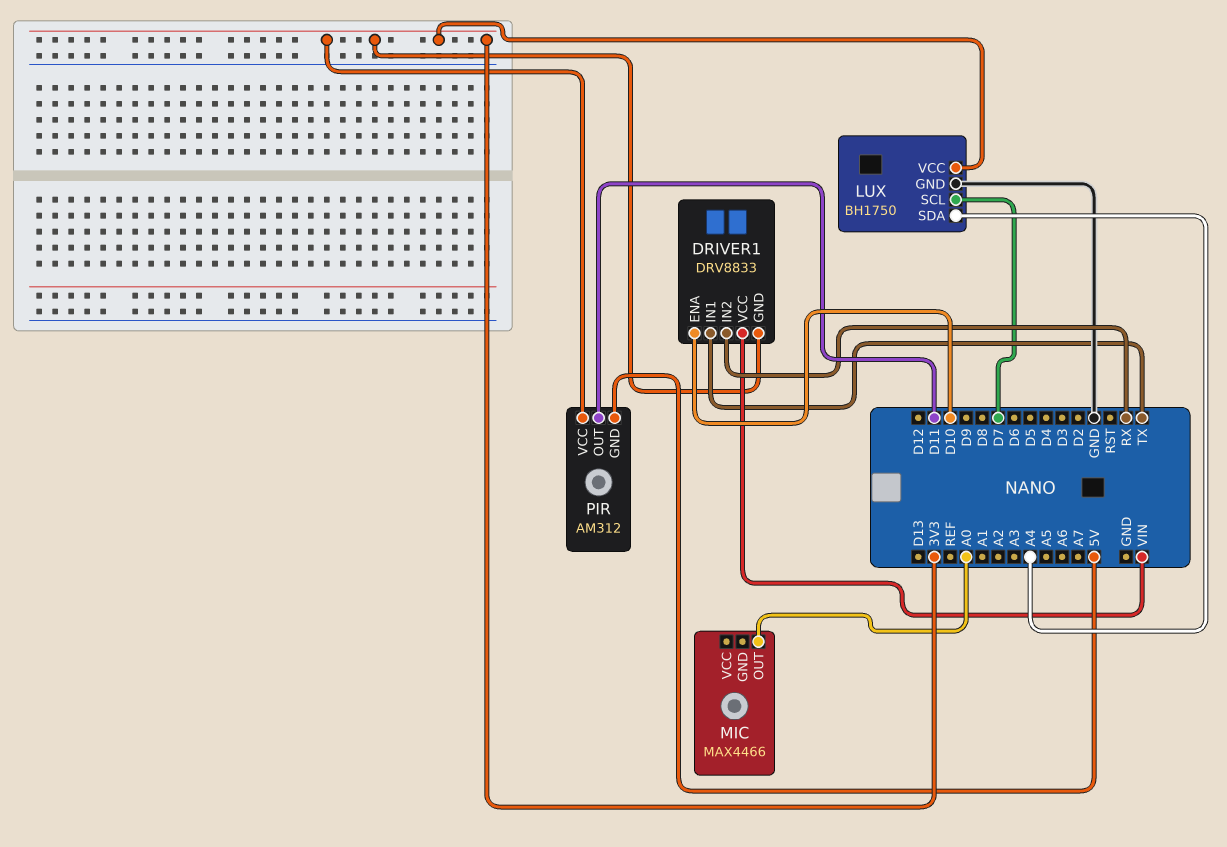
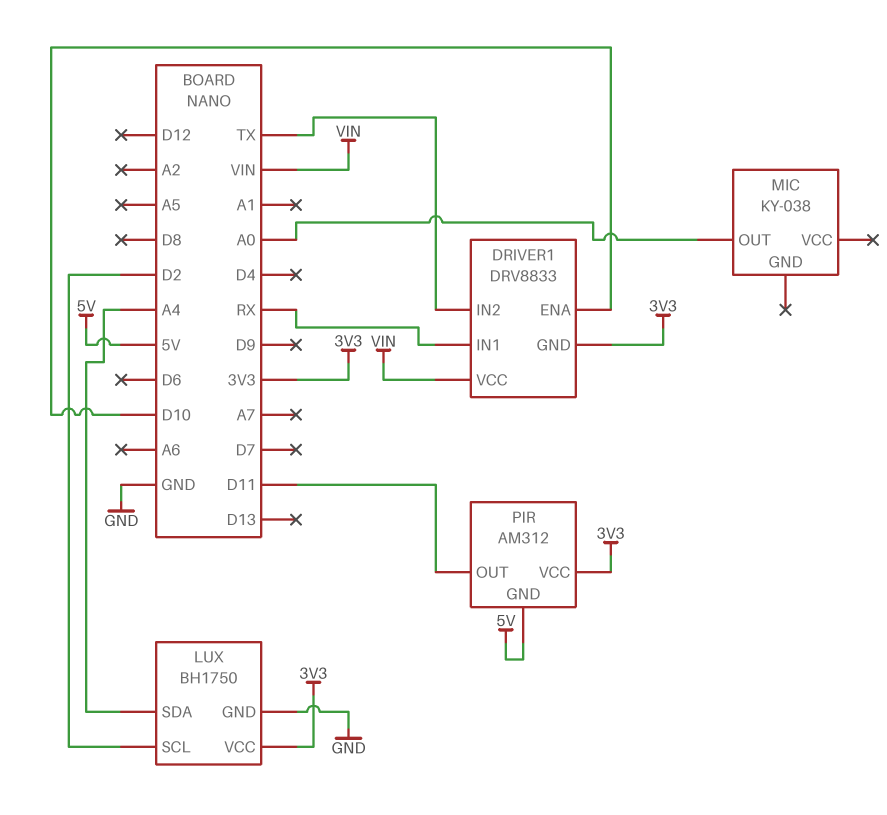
DRIVER1 pin IN1: TX -> RX
DRIVER1 pin IN2: RX -> TX
LUX pin SCL: D7 -> D2
MIC: MAX4466 -> KY-038

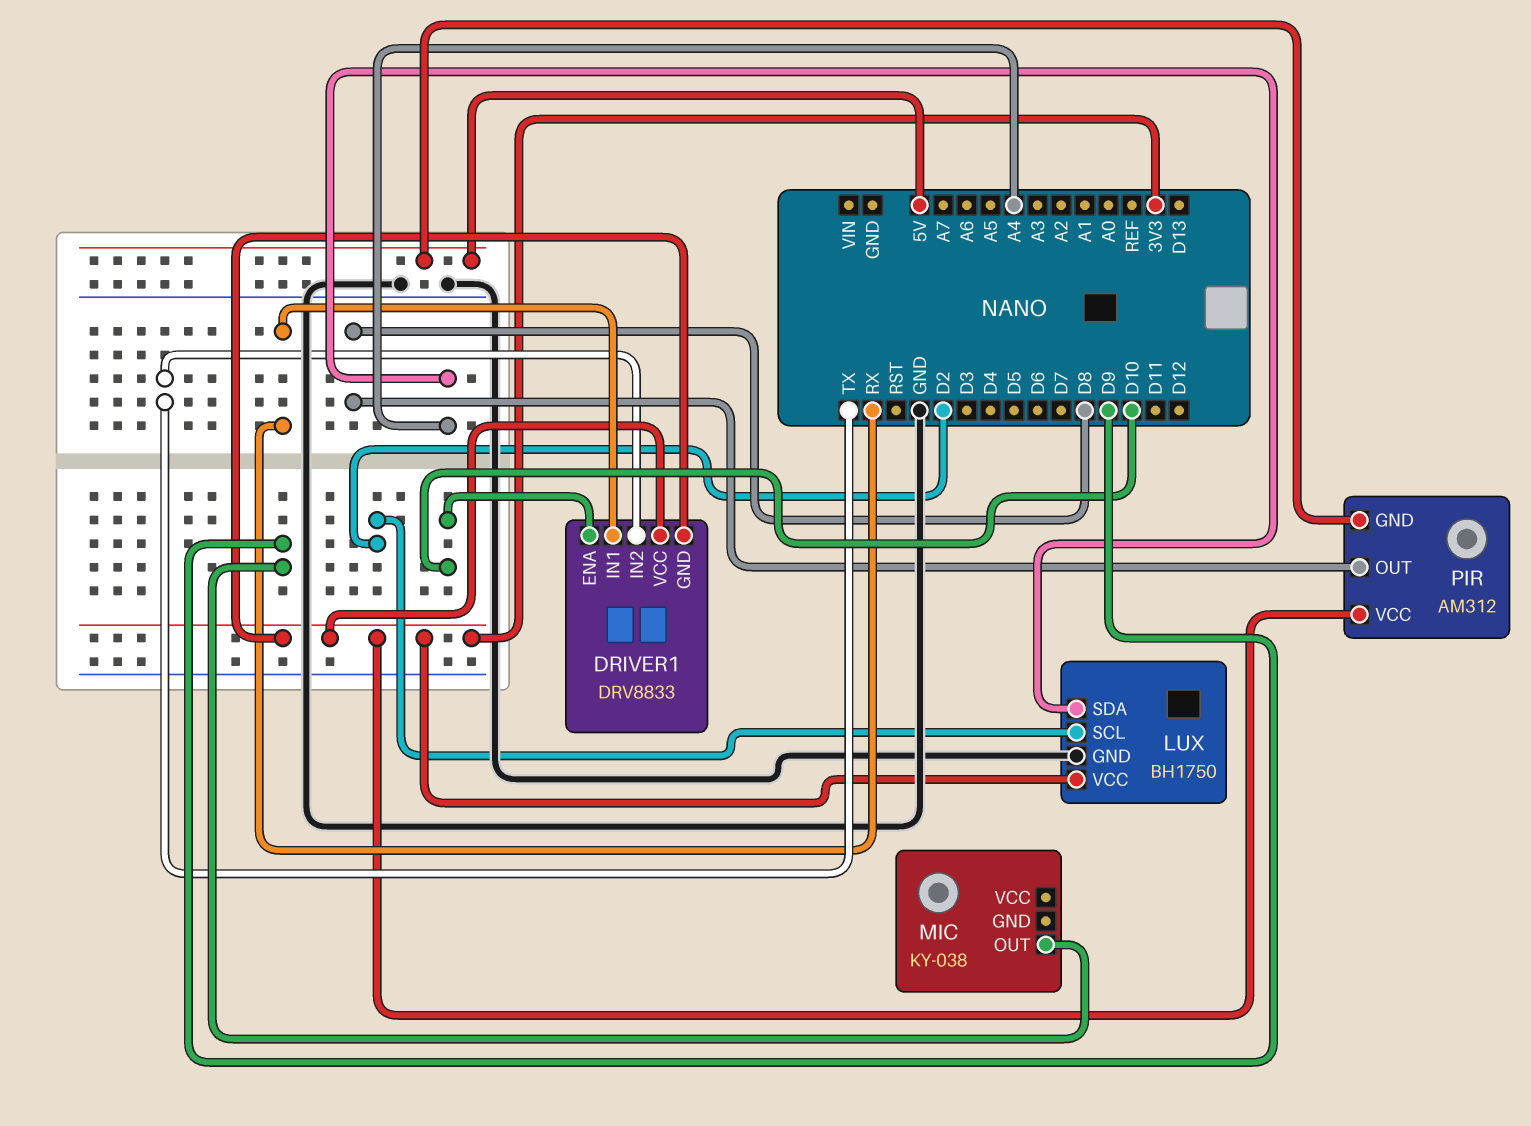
DRIVER1 pin VCC: VIN -> 3V3
MIC pin OUT: A0 -> D9
PIR pin OUT: D11 -> D8

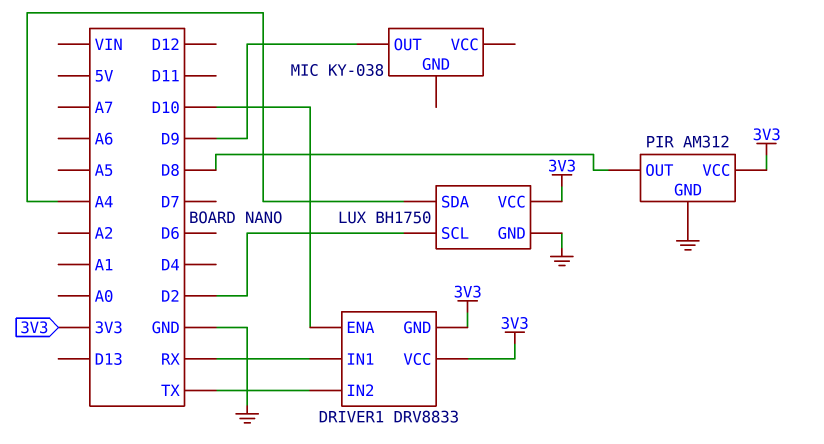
PIR pin GND: 5V -> GND

